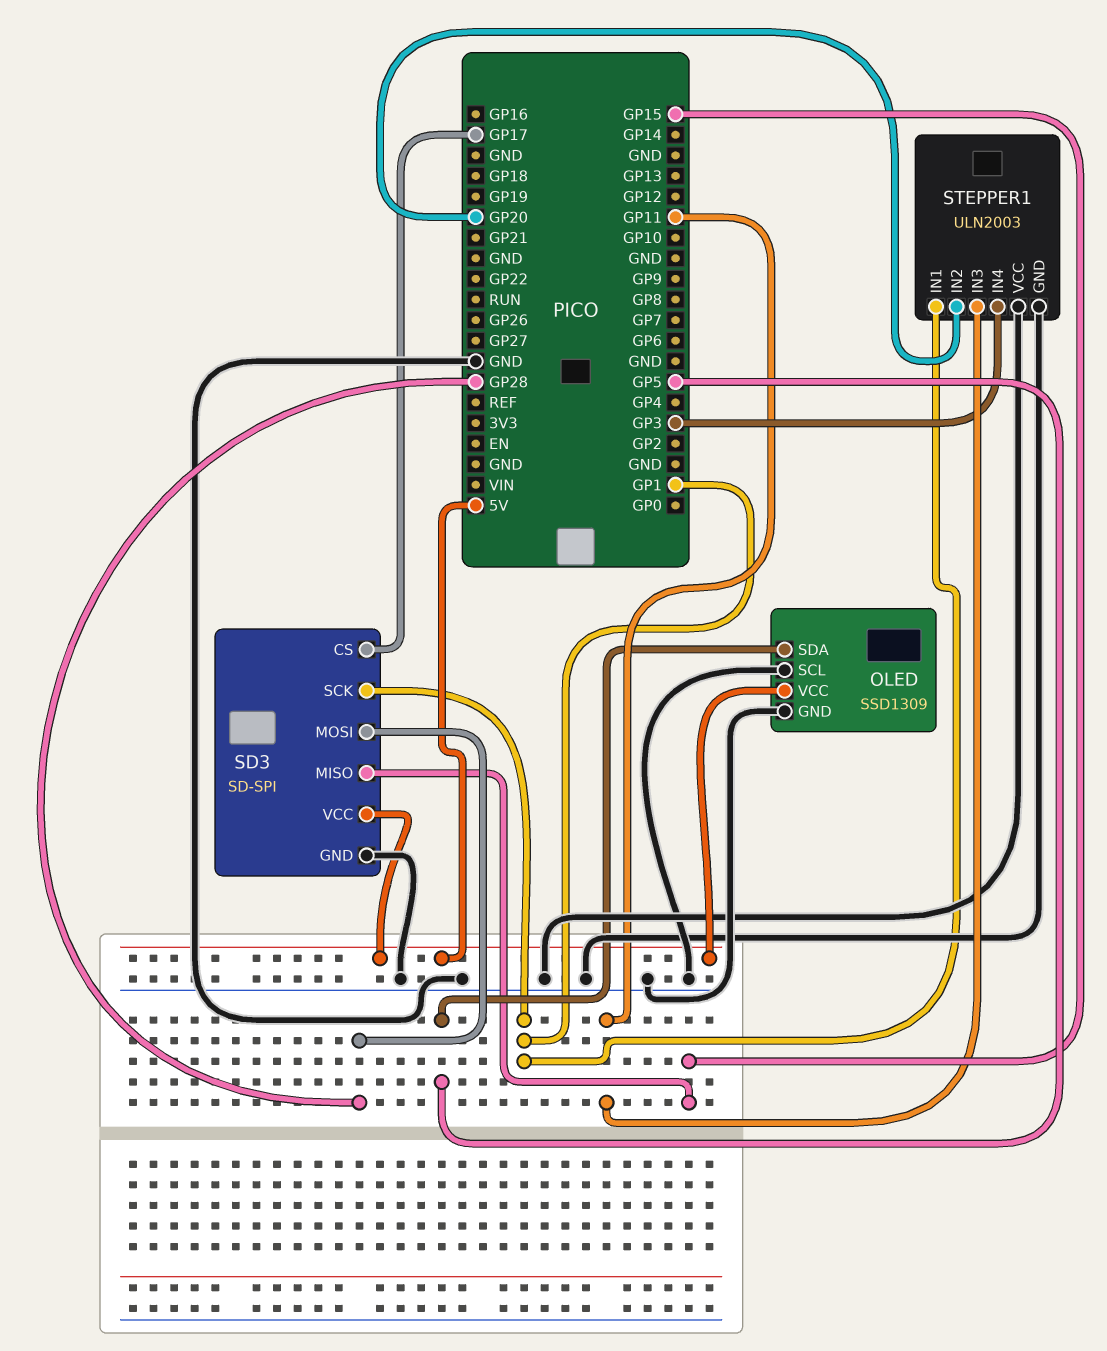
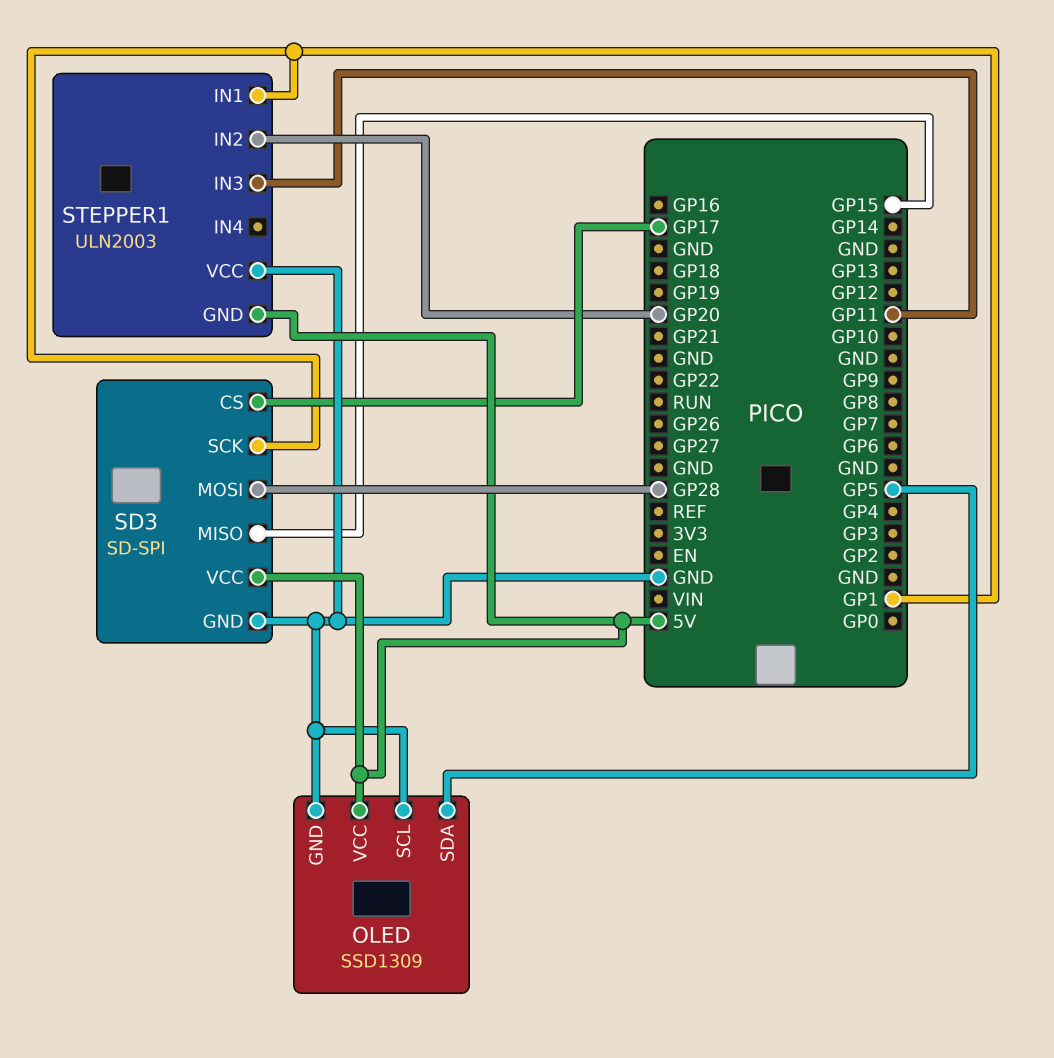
STEPPER1 pin GND: GND -> 5V
STEPPER1 pin IN4: GP3 -> none

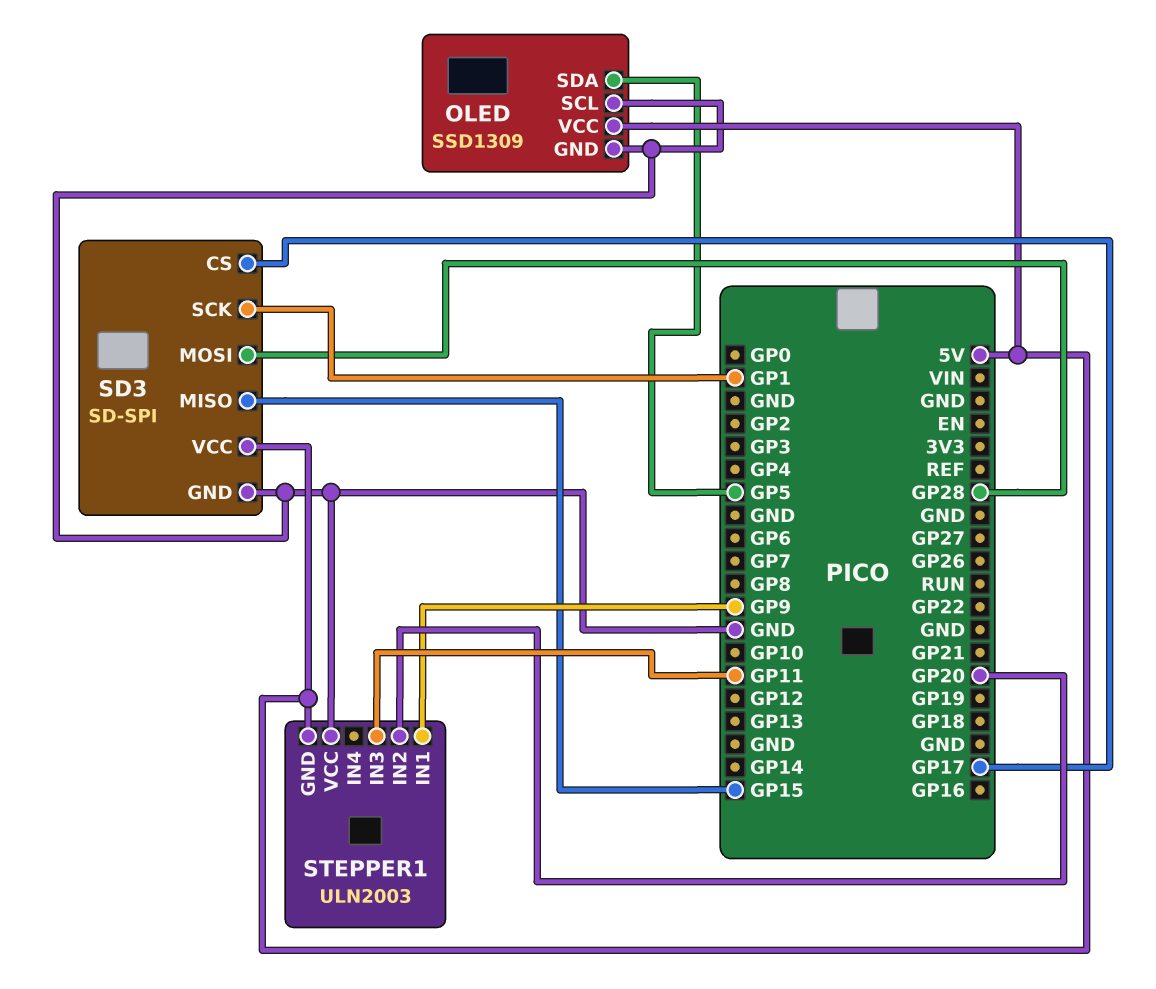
STEPPER1 pin IN1: GP1 -> GP9

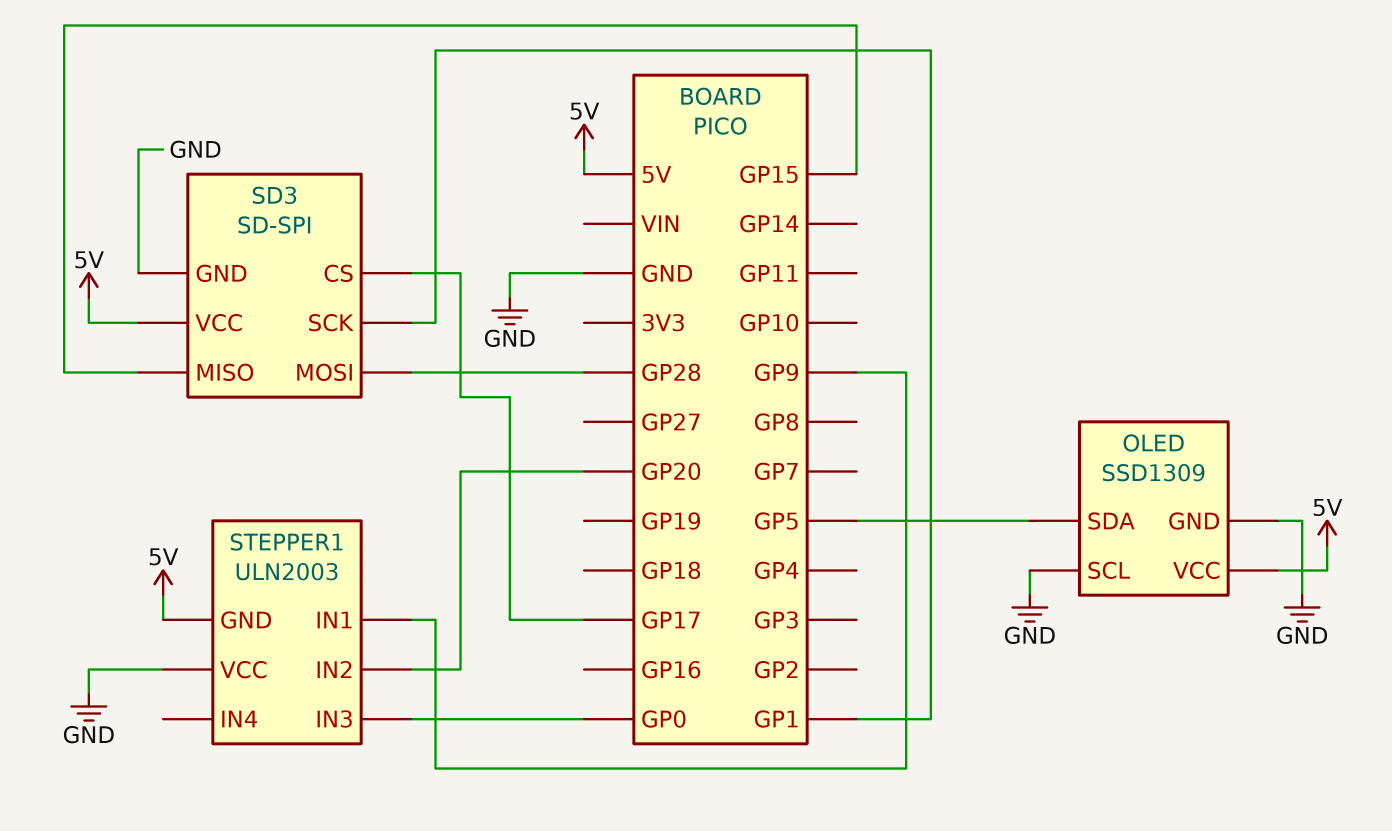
STEPPER1 pin IN3: GP11 -> GP0

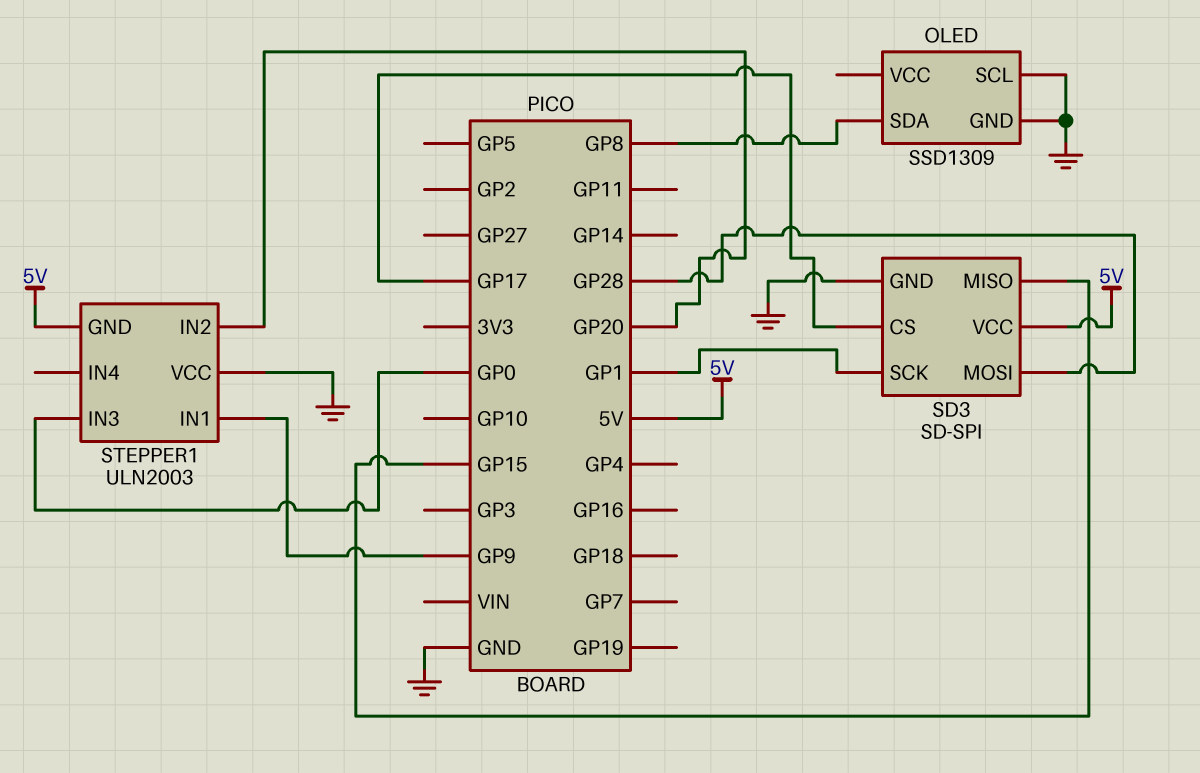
OLED pin SDA: GP5 -> GP8
OLED pin VCC: 5V -> none

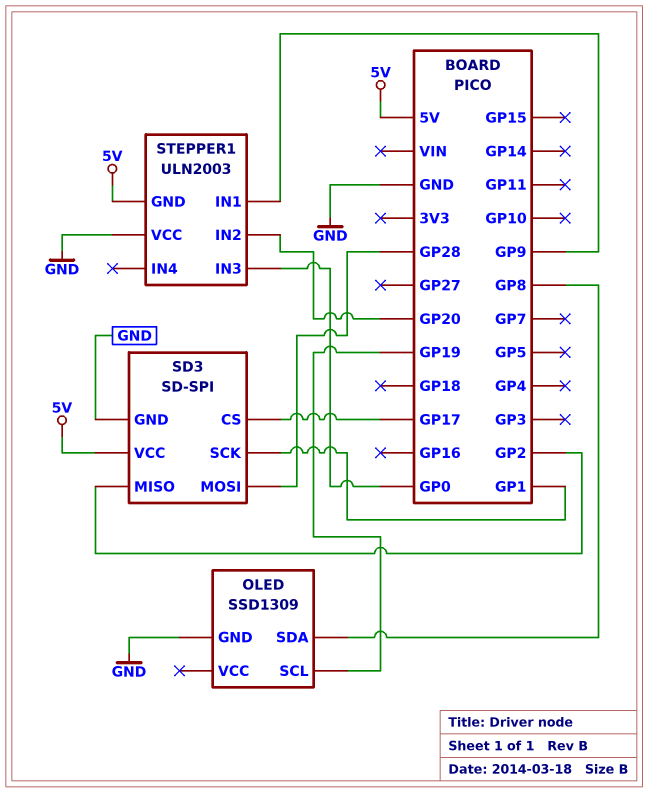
OLED pin SCL: GND -> GP19
SD3 pin MISO: GP15 -> GP2

